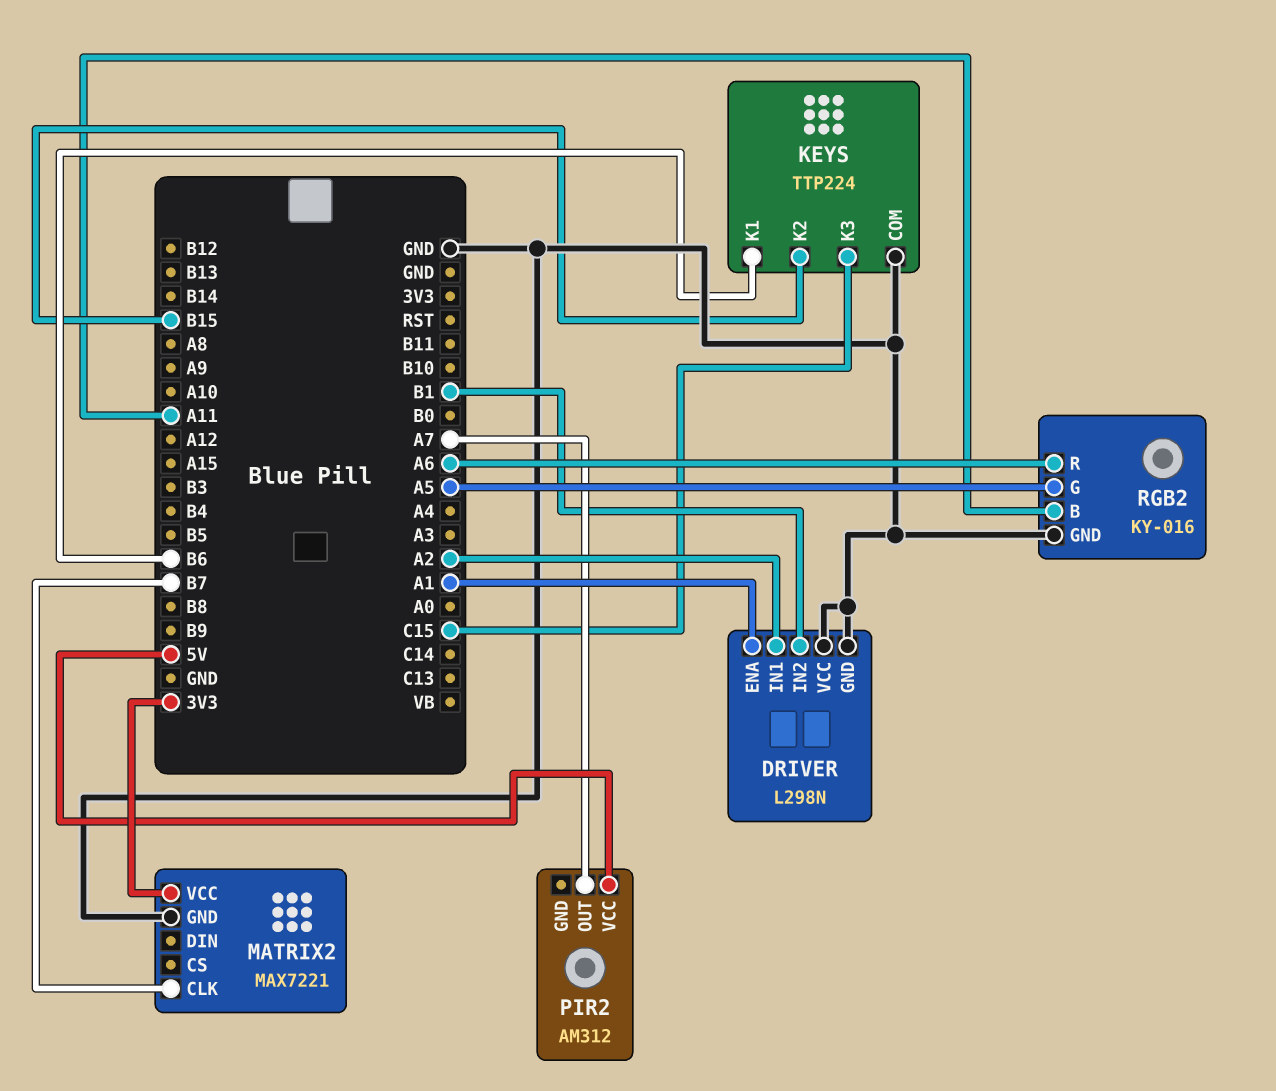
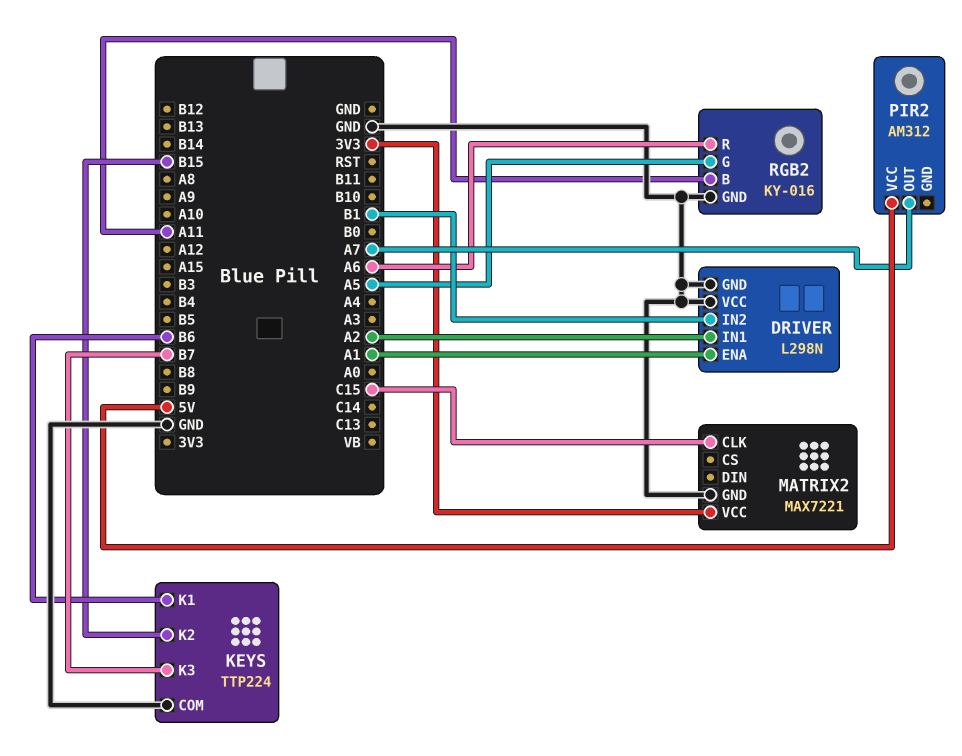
KEYS pin K3: C15 -> B7
MATRIX2 pin CLK: B7 -> C15

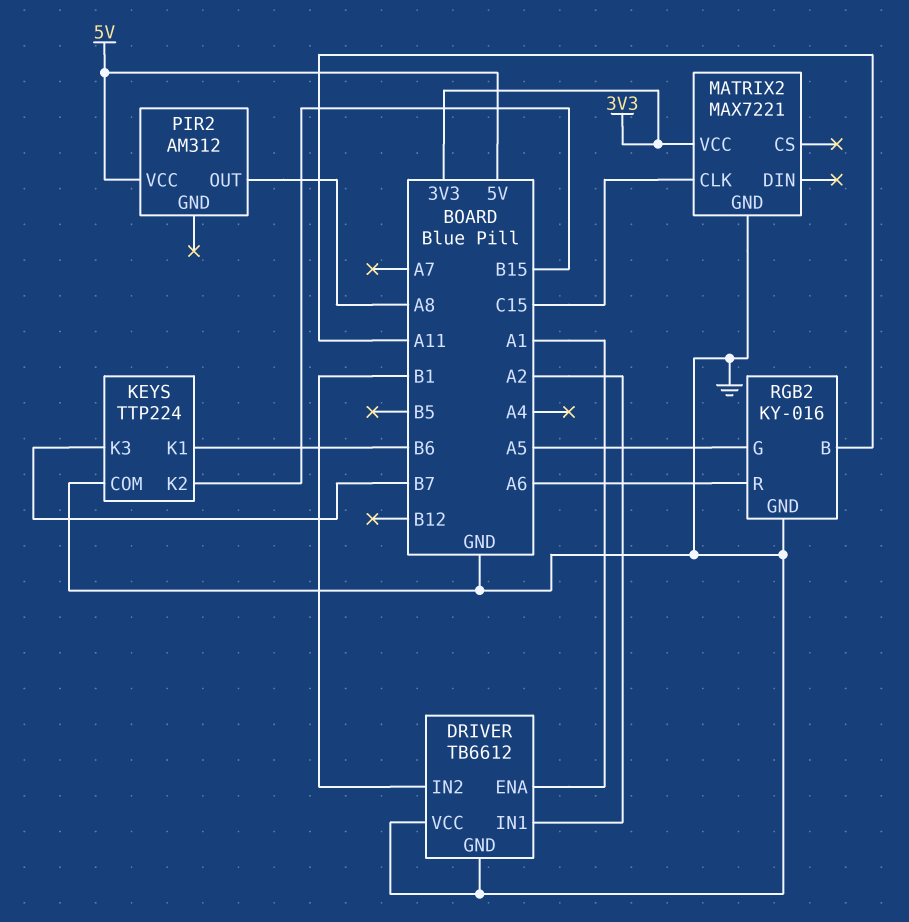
DRIVER: L298N -> TB6612
PIR2 pin OUT: A7 -> A8

